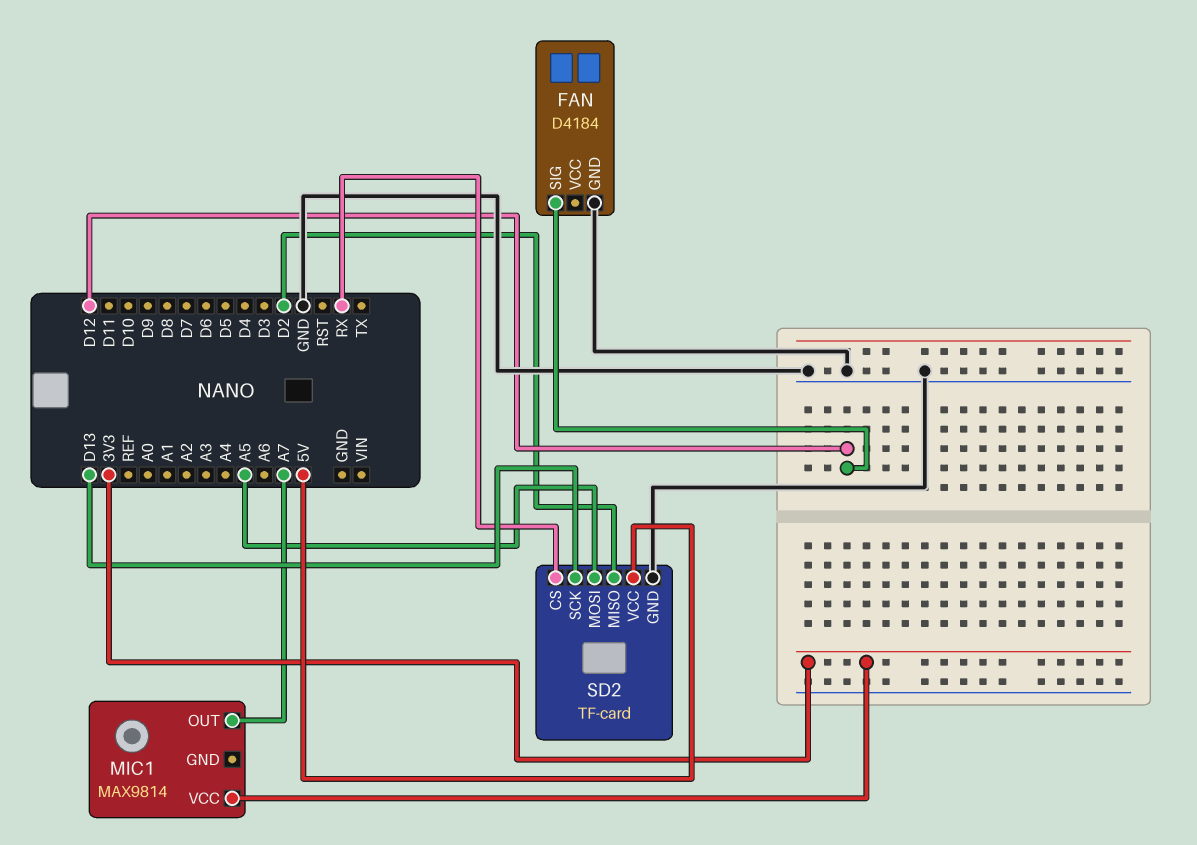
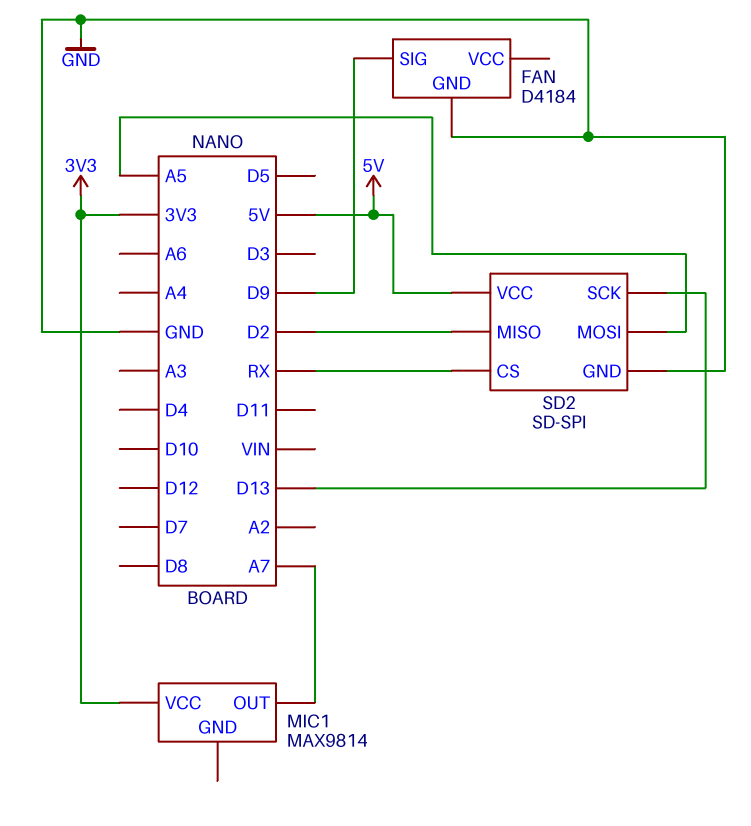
FAN pin SIG: D12 -> D9
SD2: TF-card -> SD-SPI

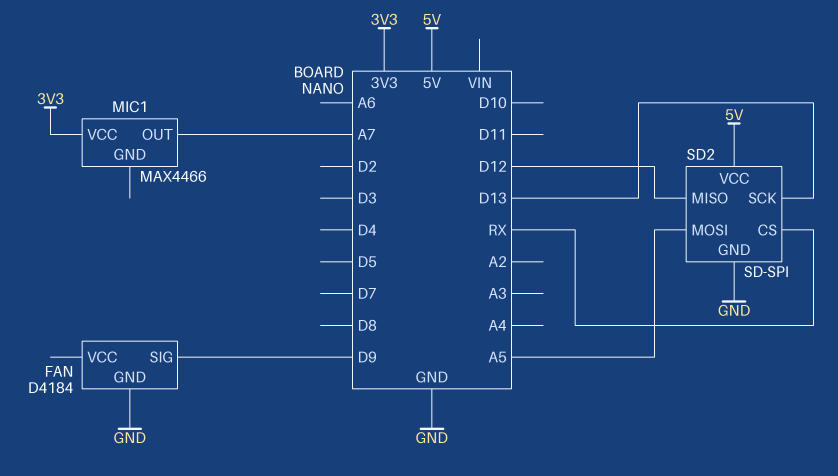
MIC1: MAX9814 -> MAX4466
SD2 pin MISO: D2 -> D12

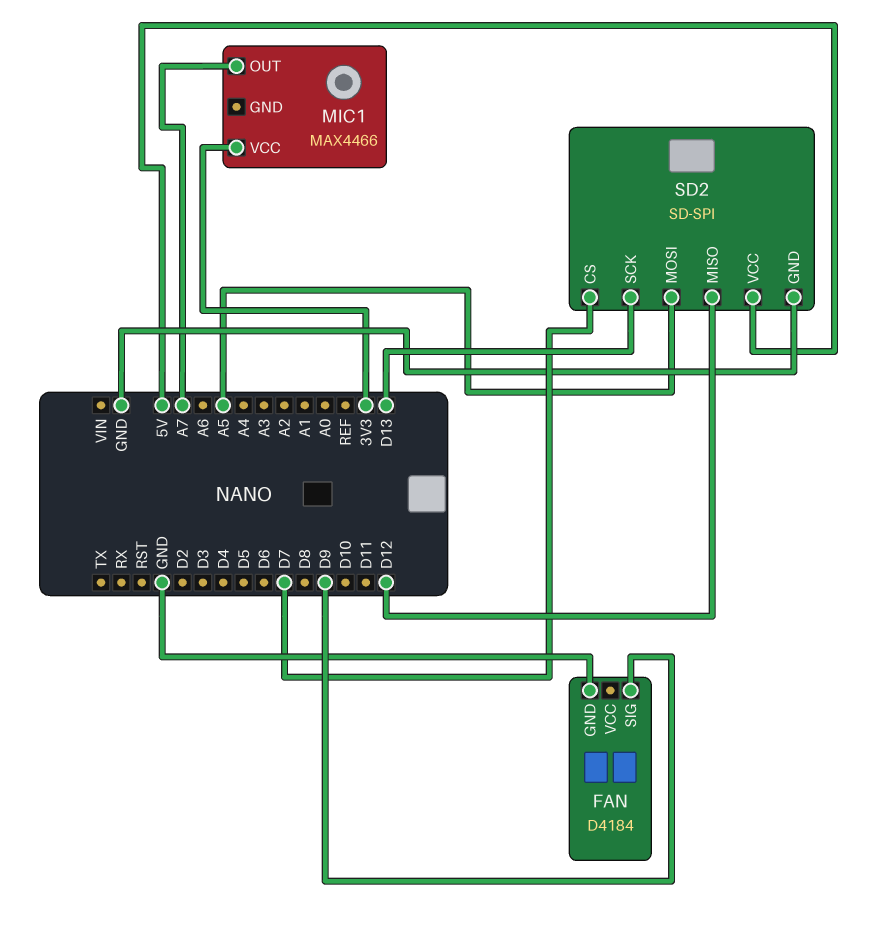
SD2 pin CS: RX -> D7

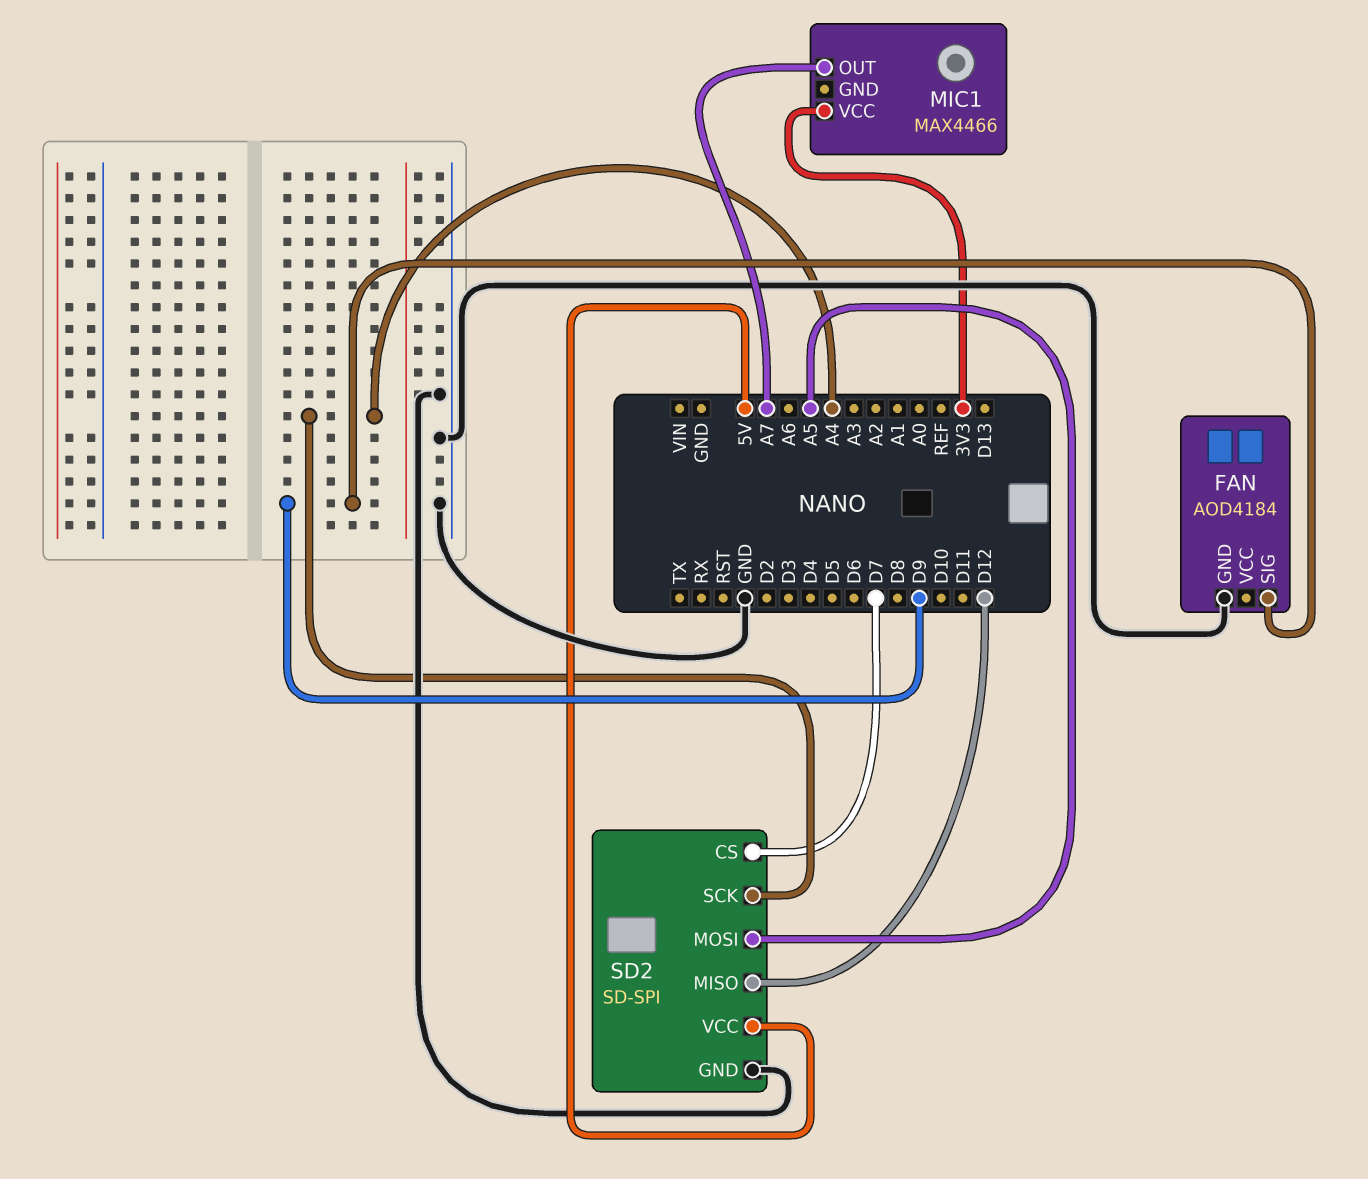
FAN: D4184 -> AOD4184
SD2 pin SCK: D13 -> A4

